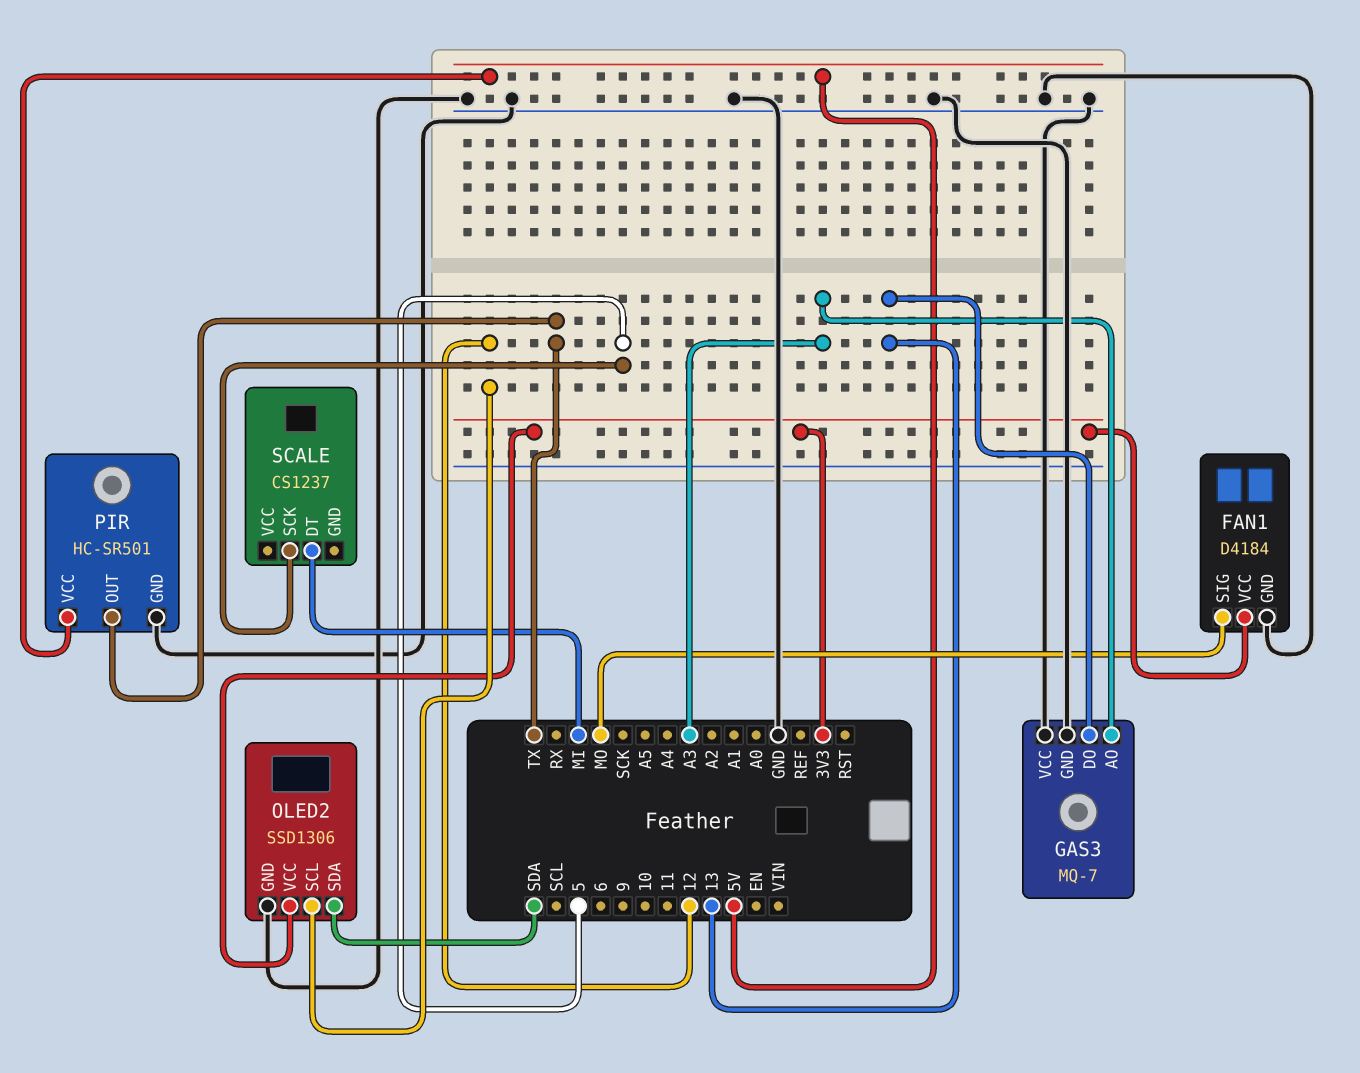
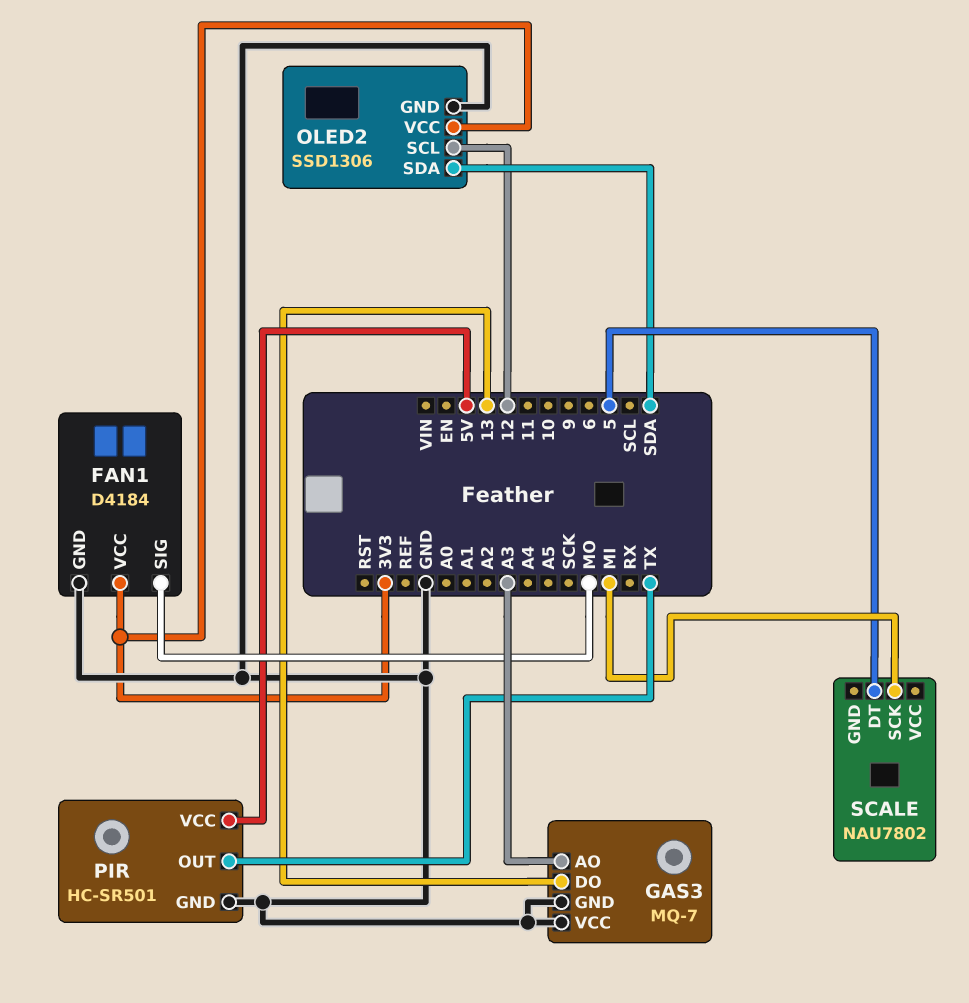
SCALE: CS1237 -> NAU7802
SCALE pin DT: MI -> 5
SCALE pin SCK: 5 -> MI

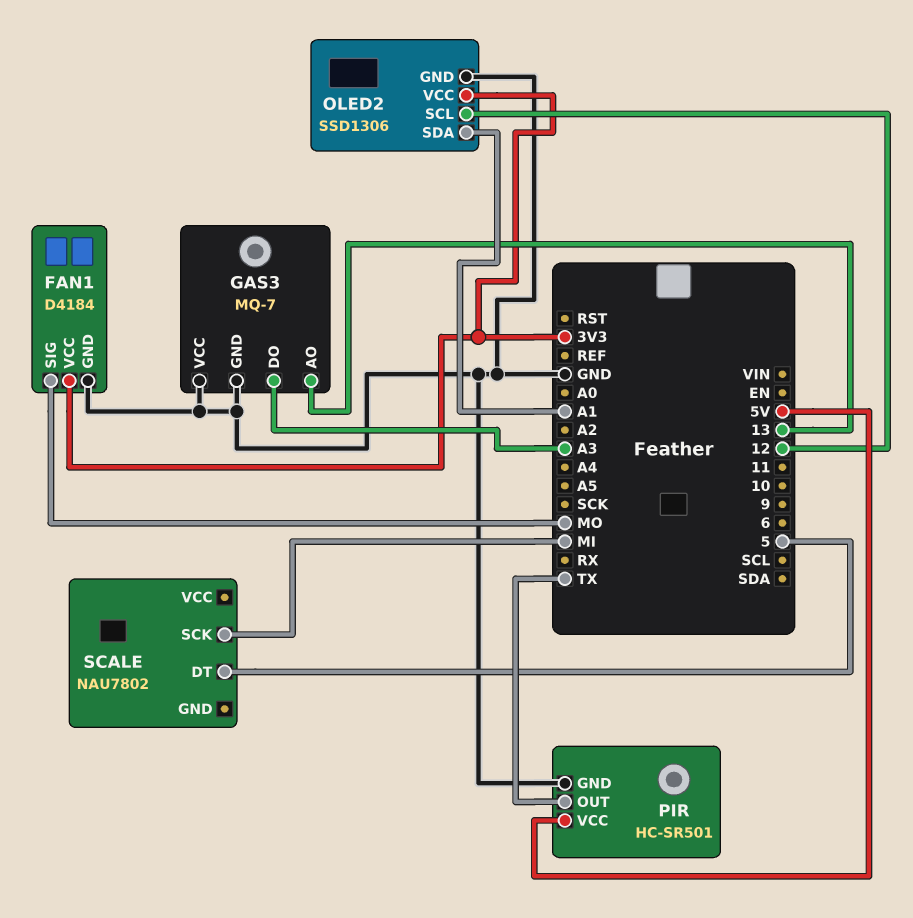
GAS3 pin AO: A3 -> 13
GAS3 pin DO: 13 -> A3
OLED2 pin SDA: SDA -> A1

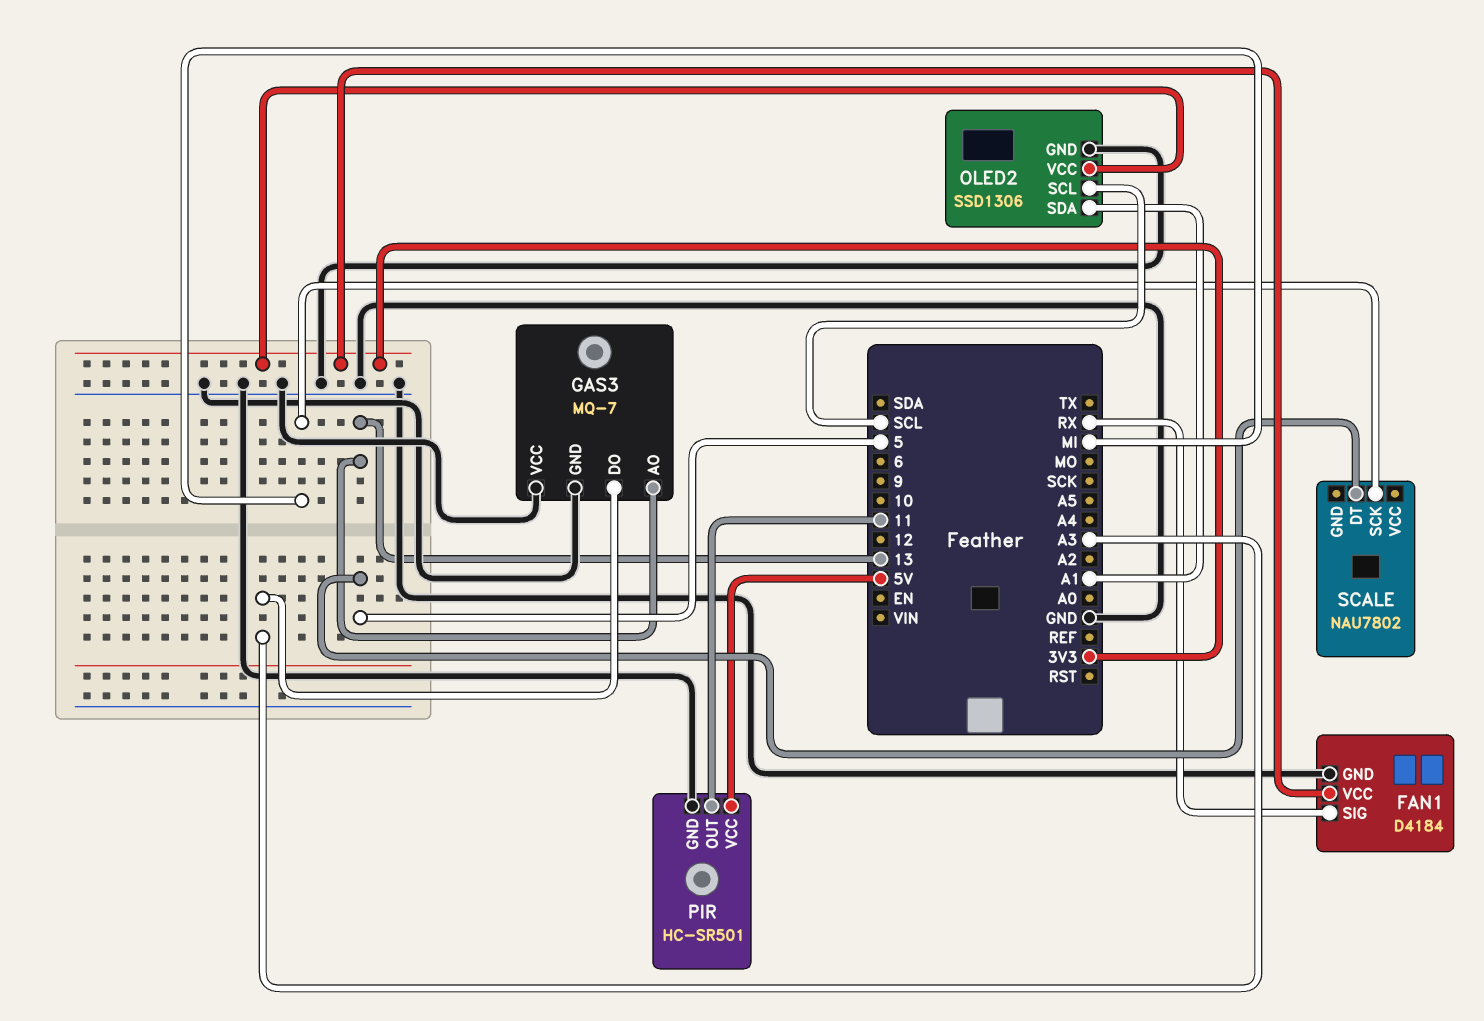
FAN1 pin SIG: MO -> RX
OLED2 pin SCL: 12 -> SCL
PIR pin OUT: TX -> 11

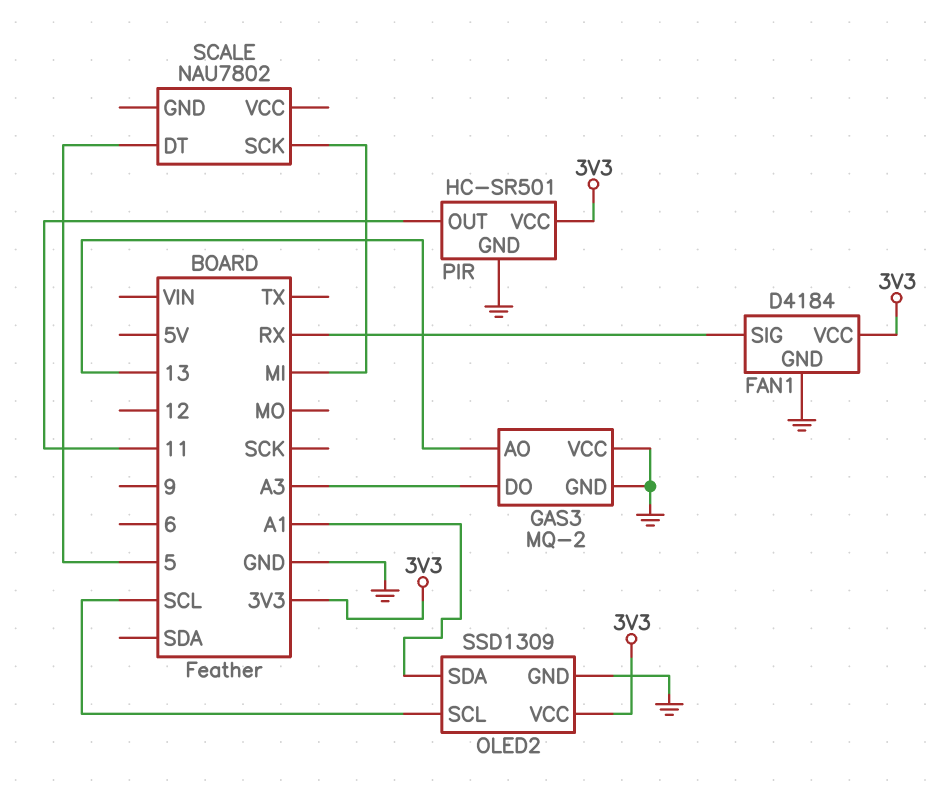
GAS3: MQ-7 -> MQ-2
OLED2: SSD1306 -> SSD1309
PIR pin VCC: 5V -> 3V3

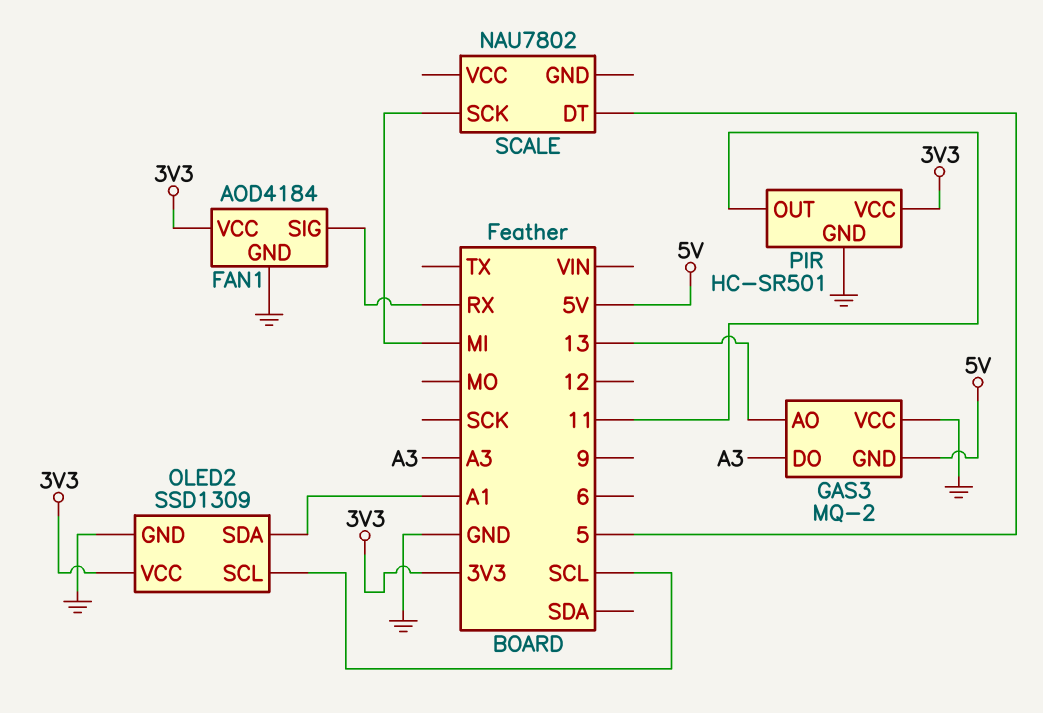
FAN1: D4184 -> AOD4184
GAS3 pin GND: GND -> 5V

